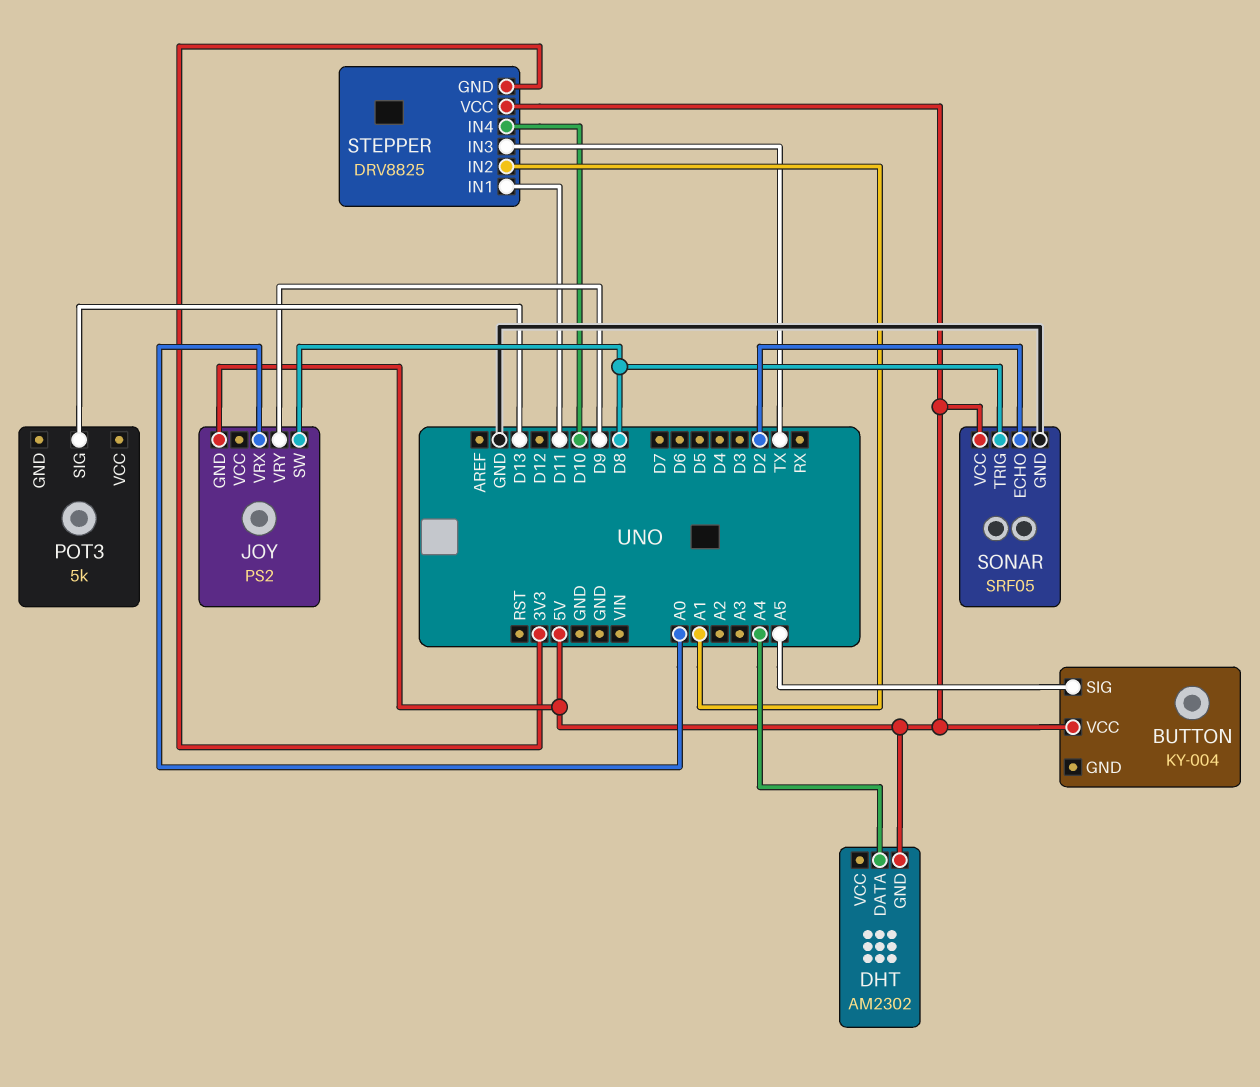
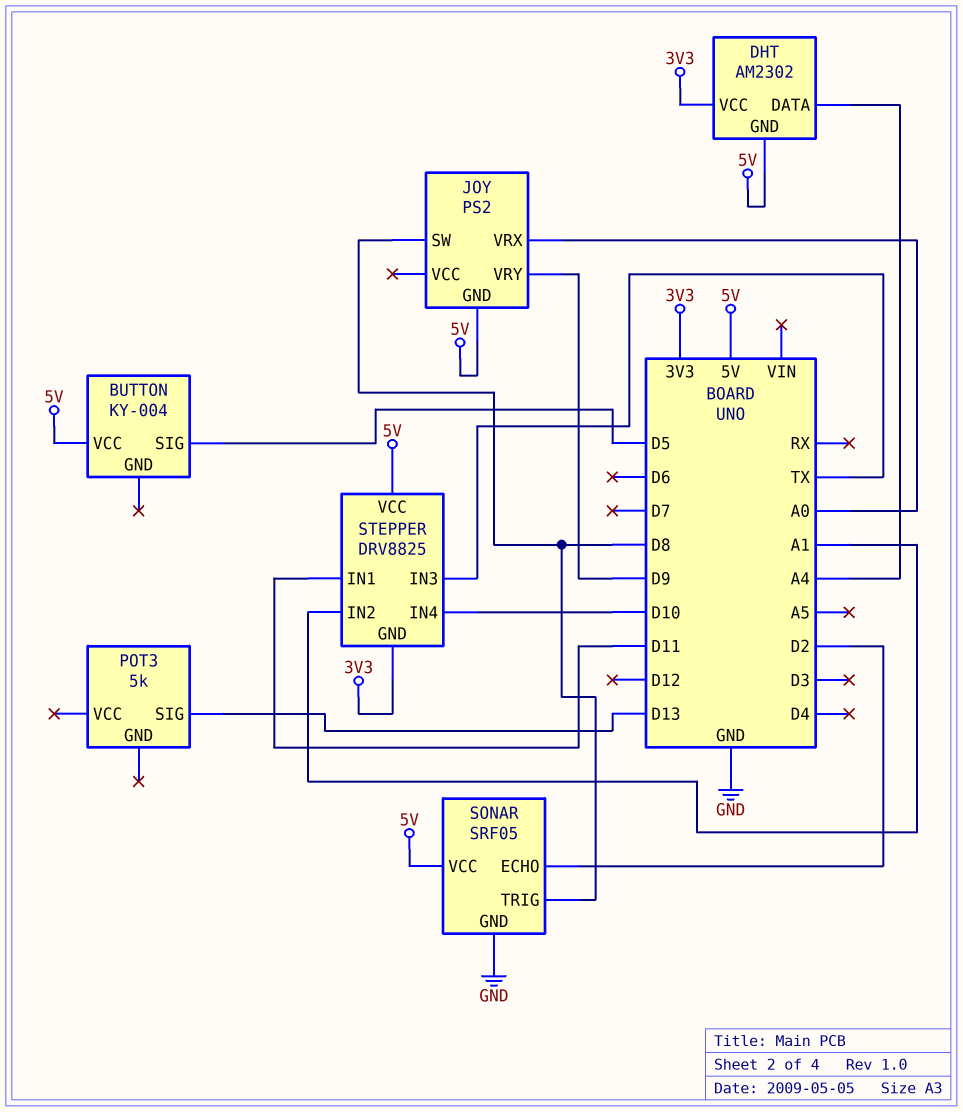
BUTTON pin SIG: A5 -> D5
DHT pin VCC: none -> 3V3

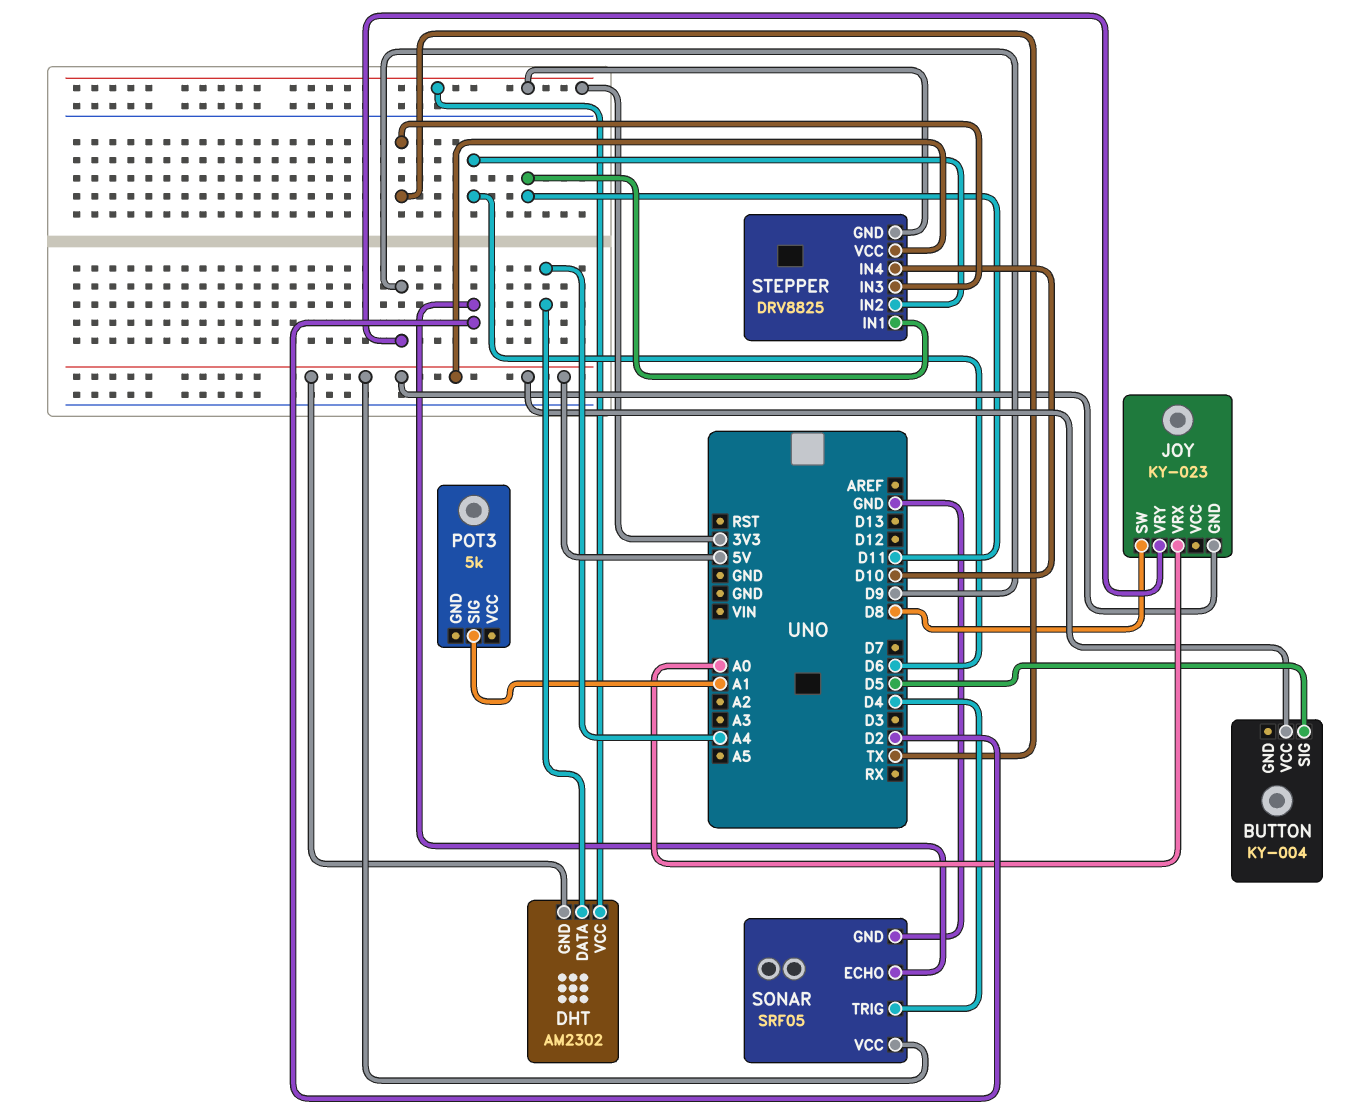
JOY: PS2 -> KY-023
POT3 pin SIG: D13 -> A1
SONAR pin TRIG: D8 -> D4
STEPPER pin IN2: A1 -> D6

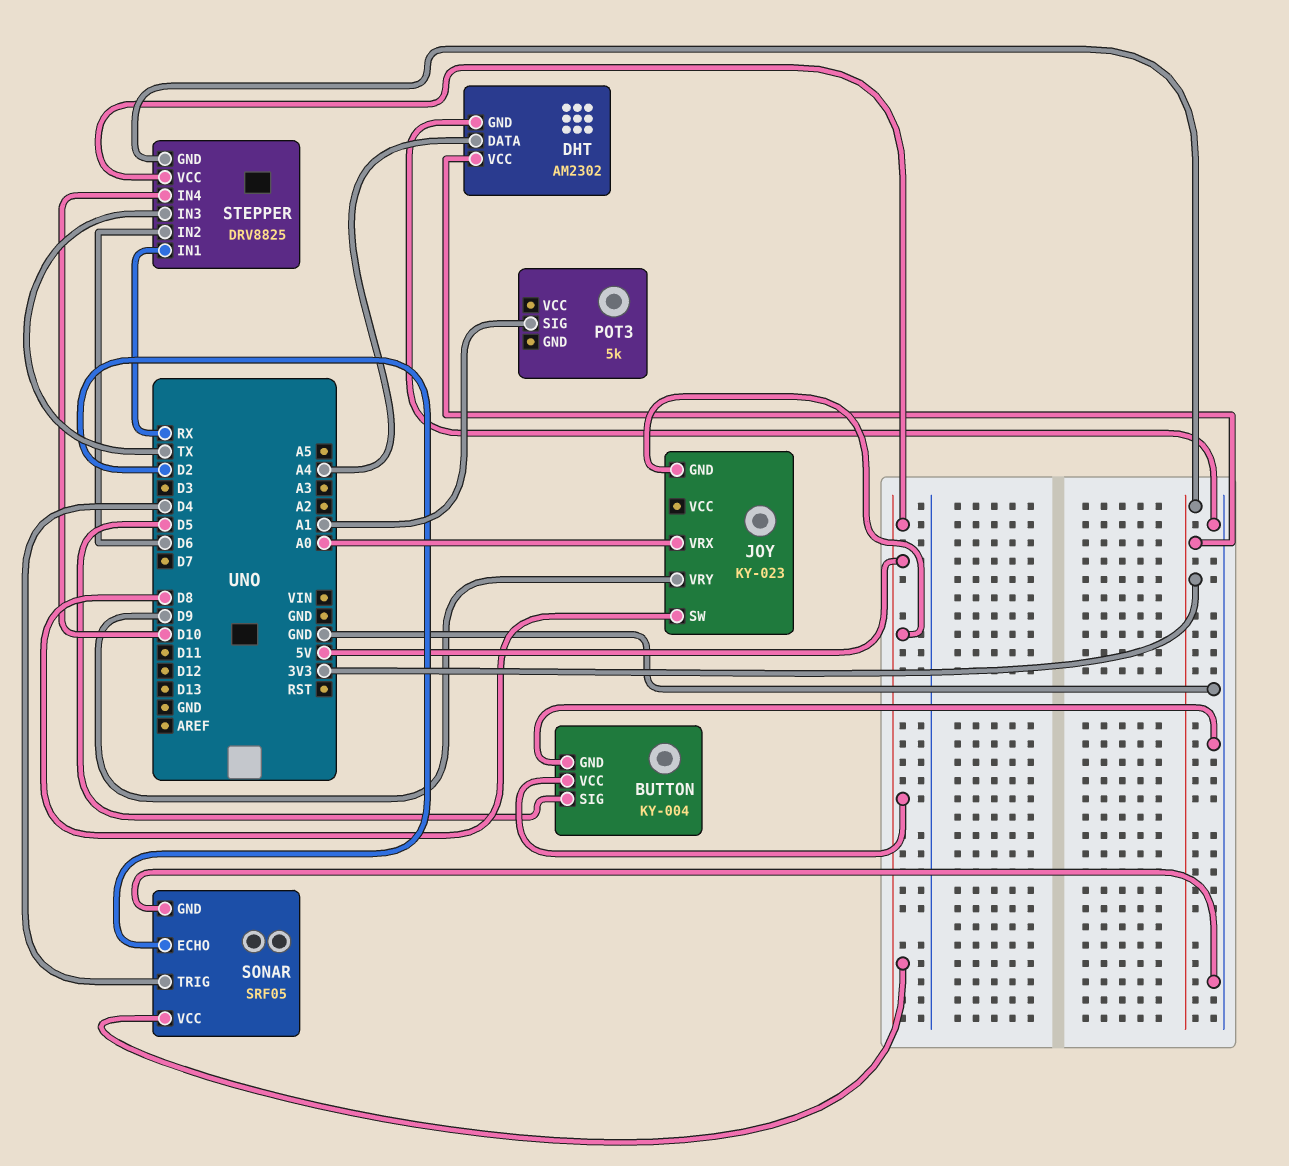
BUTTON pin GND: none -> GND
DHT pin GND: 5V -> GND
STEPPER pin IN1: D11 -> RX

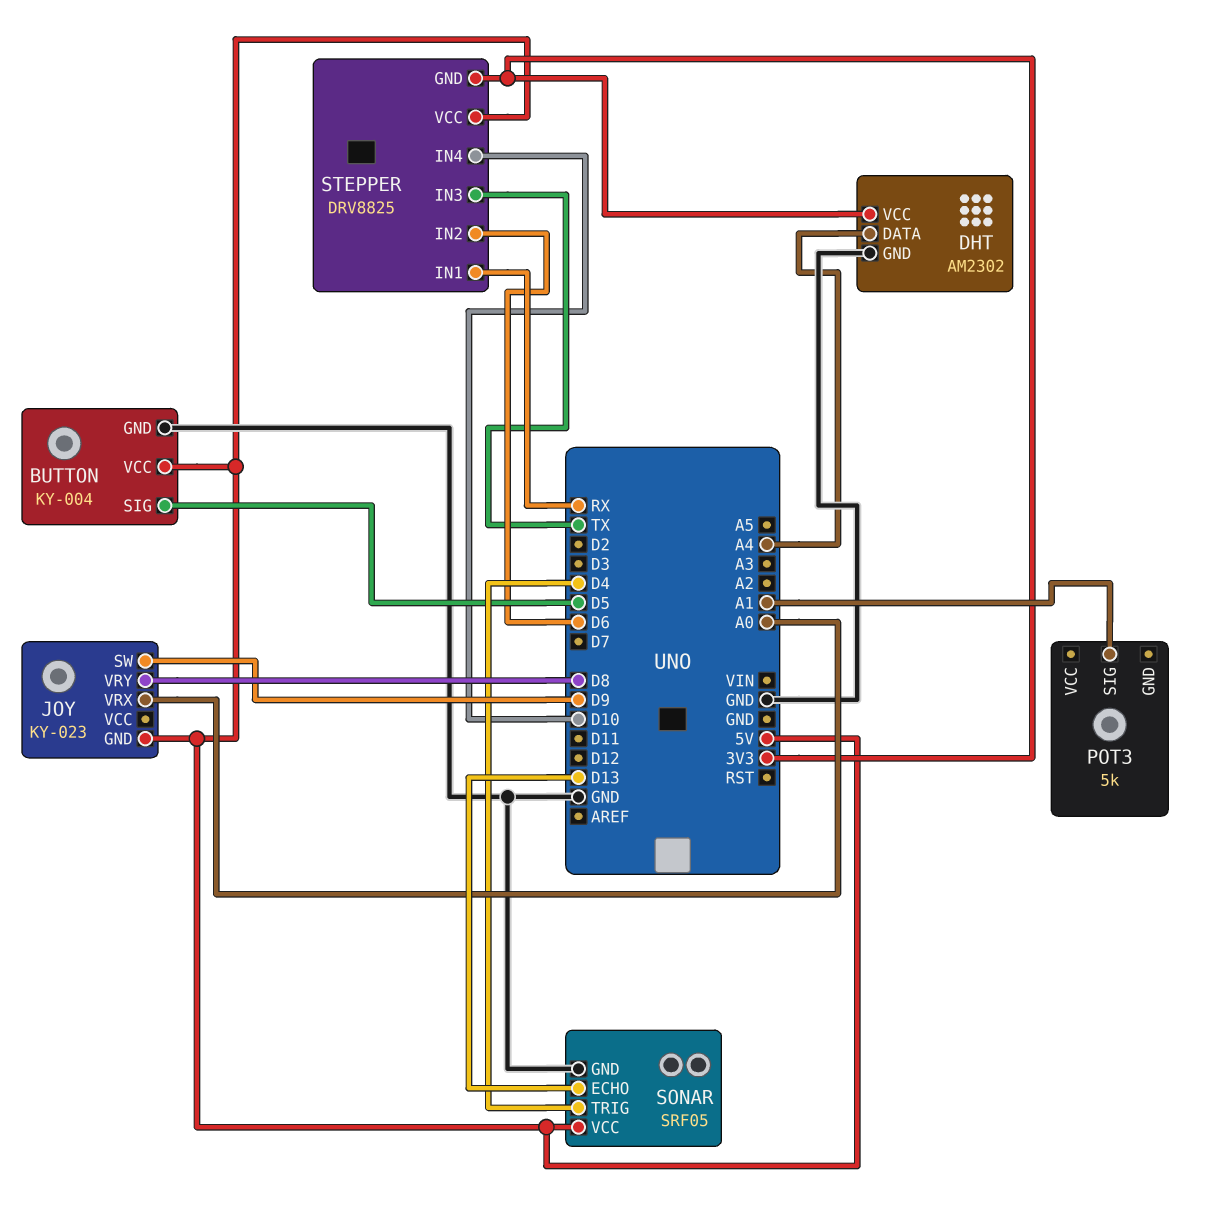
JOY pin SW: D8 -> D9
JOY pin VRY: D9 -> D8
SONAR pin ECHO: D2 -> D13

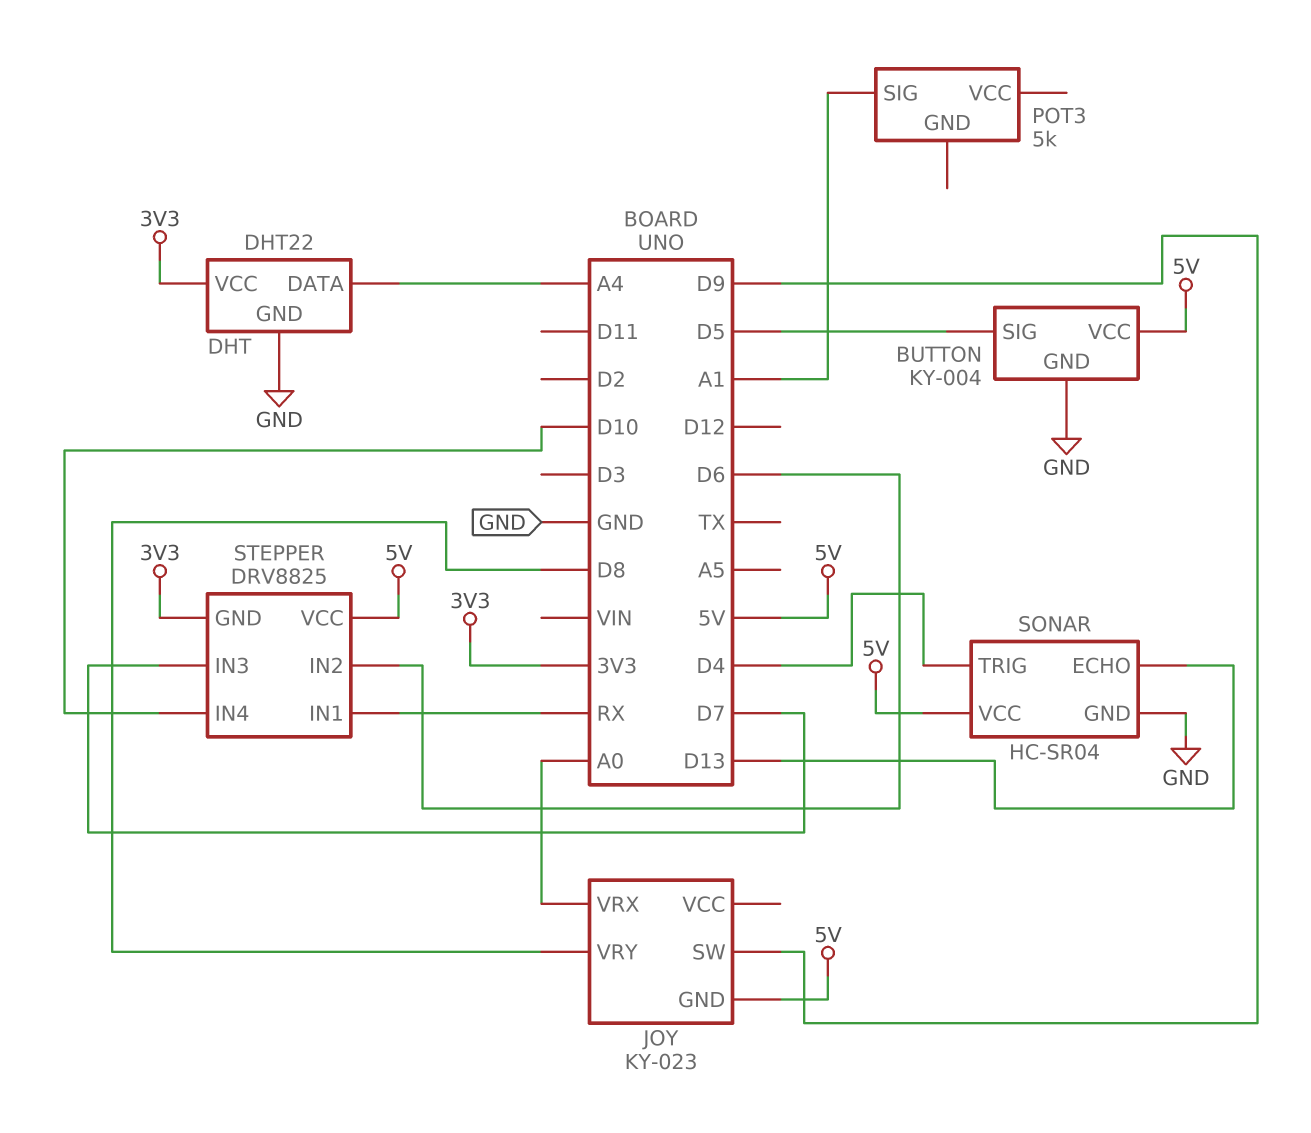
DHT: AM2302 -> DHT22
SONAR: SRF05 -> HC-SR04
STEPPER pin IN3: TX -> D7

